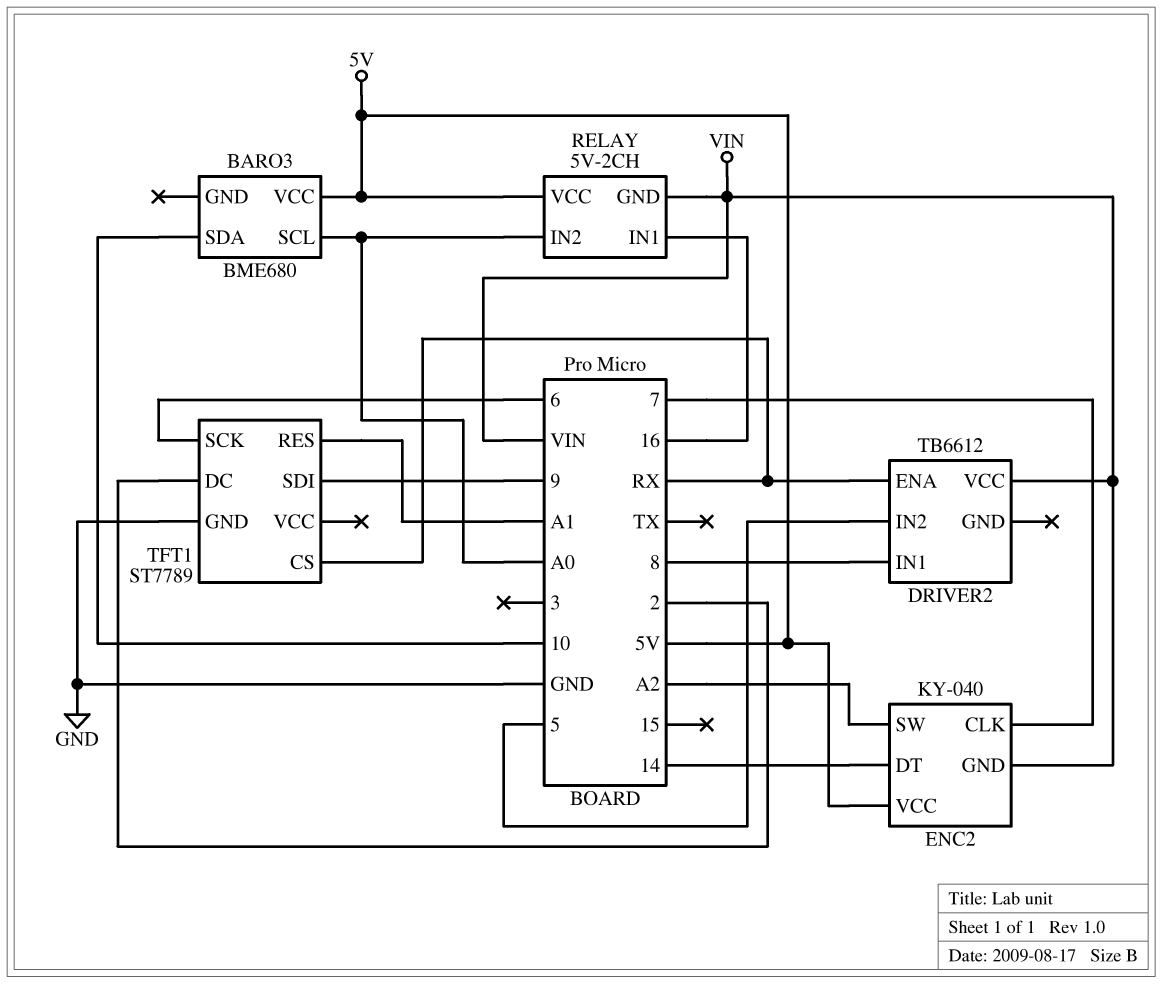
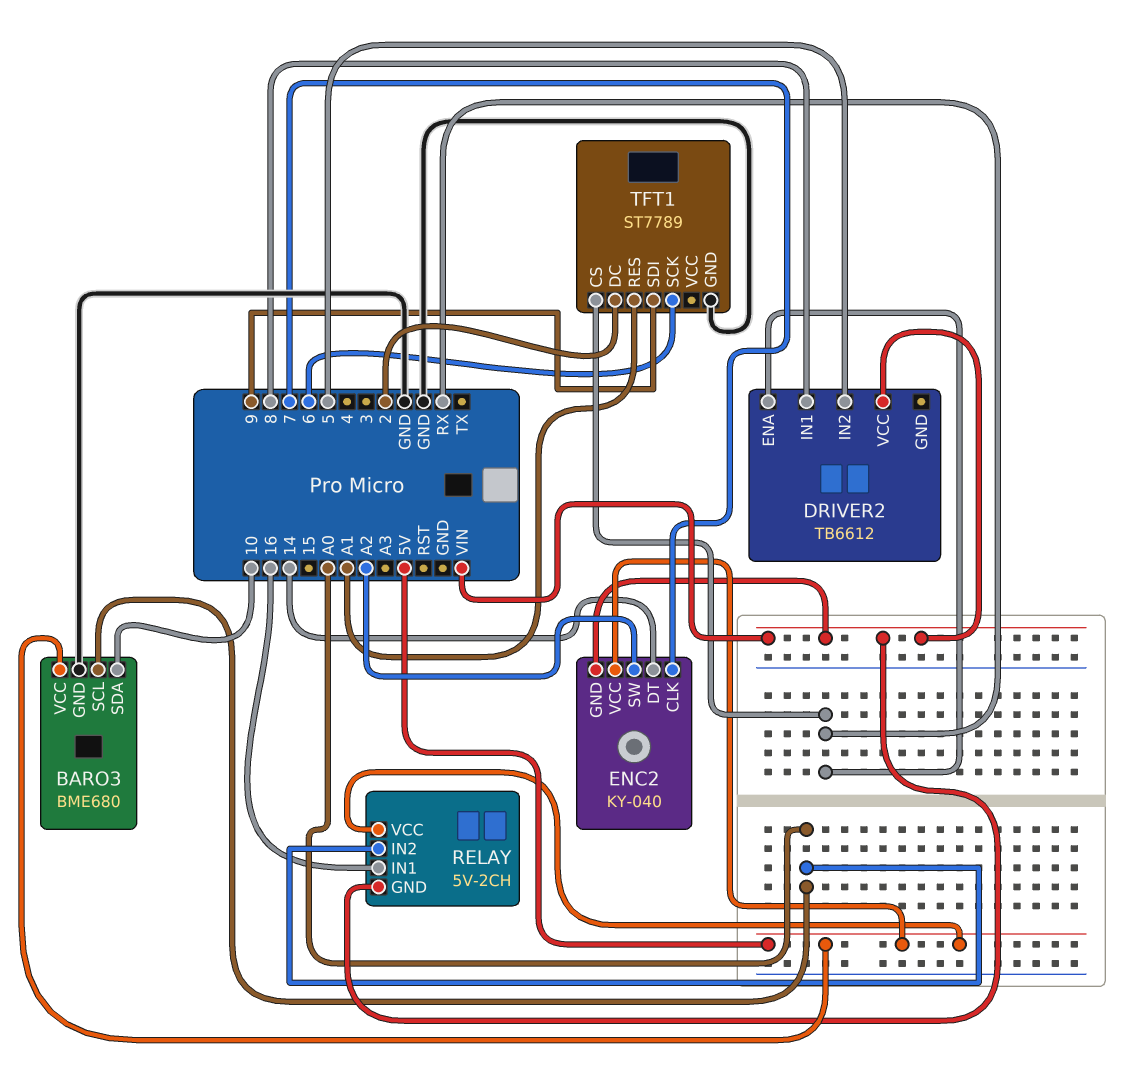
BARO3 pin GND: none -> GND

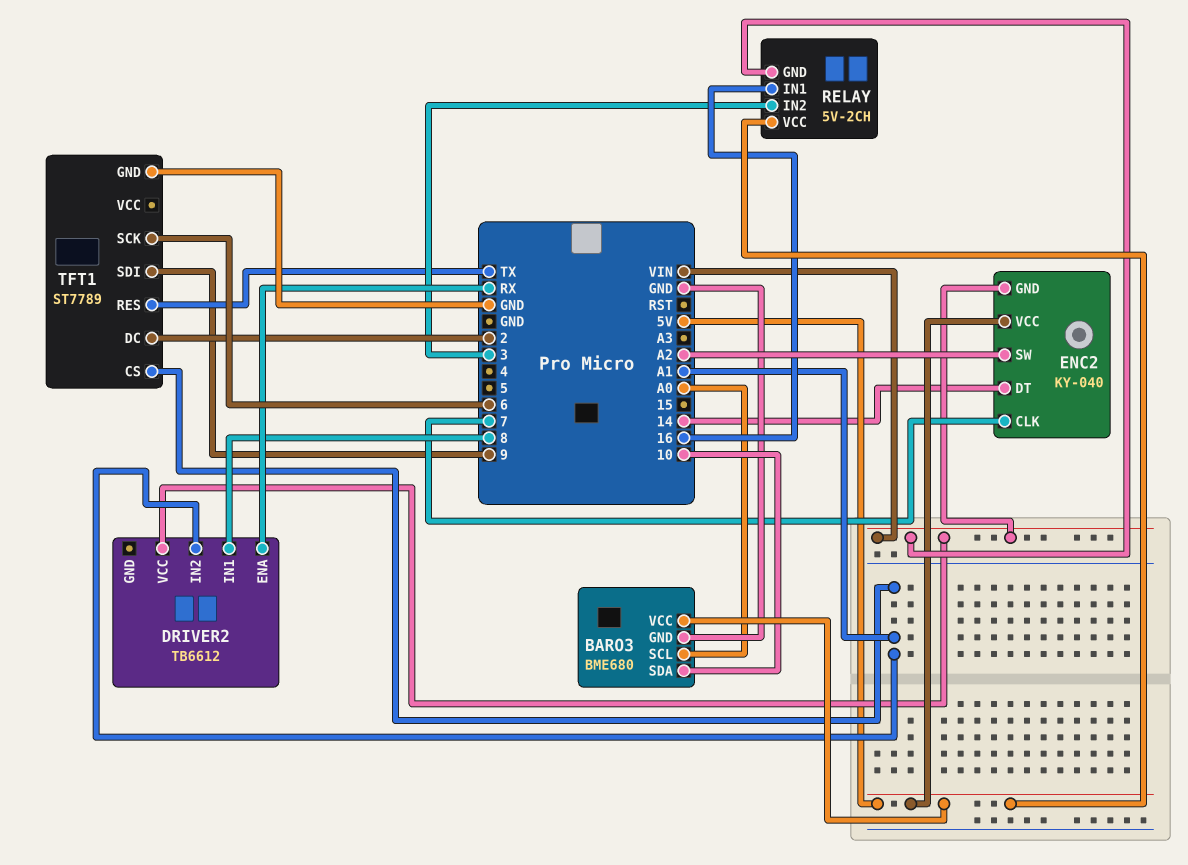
DRIVER2 pin IN2: 5 -> A1
RELAY pin IN2: A0 -> 3
TFT1 pin CS: RX -> A1
TFT1 pin RES: A1 -> TX

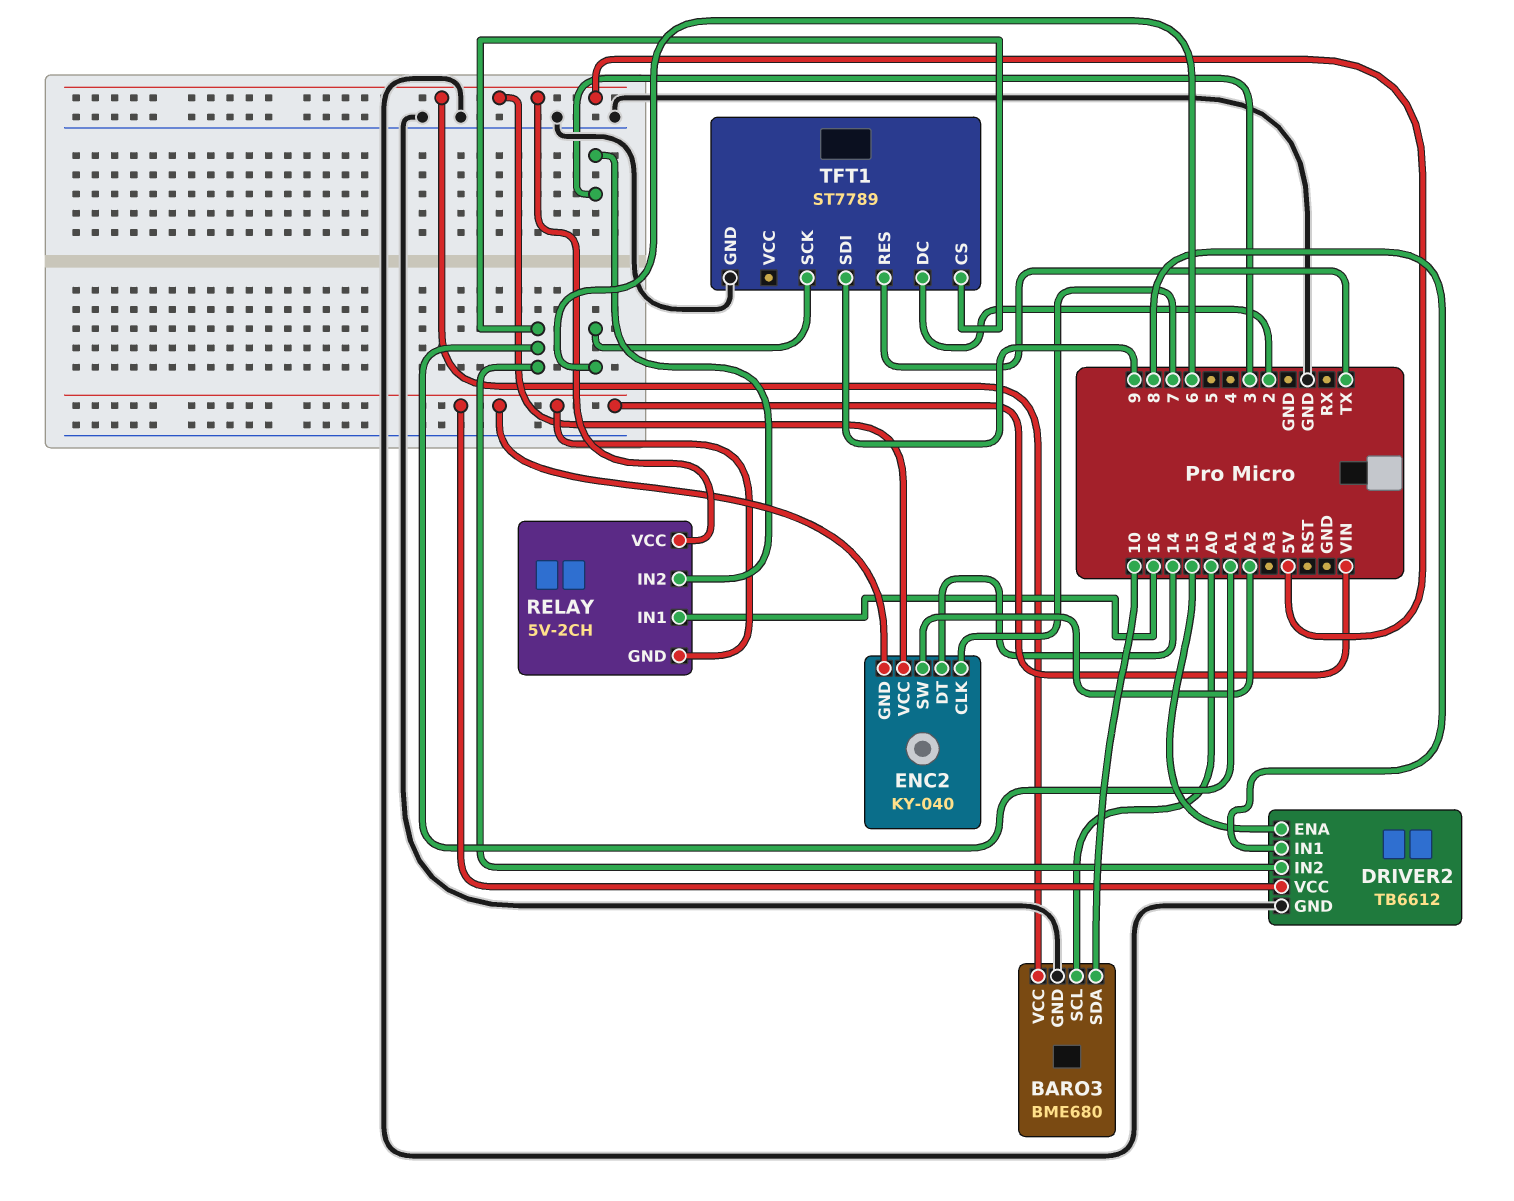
DRIVER2 pin ENA: RX -> 15
DRIVER2 pin GND: none -> GND

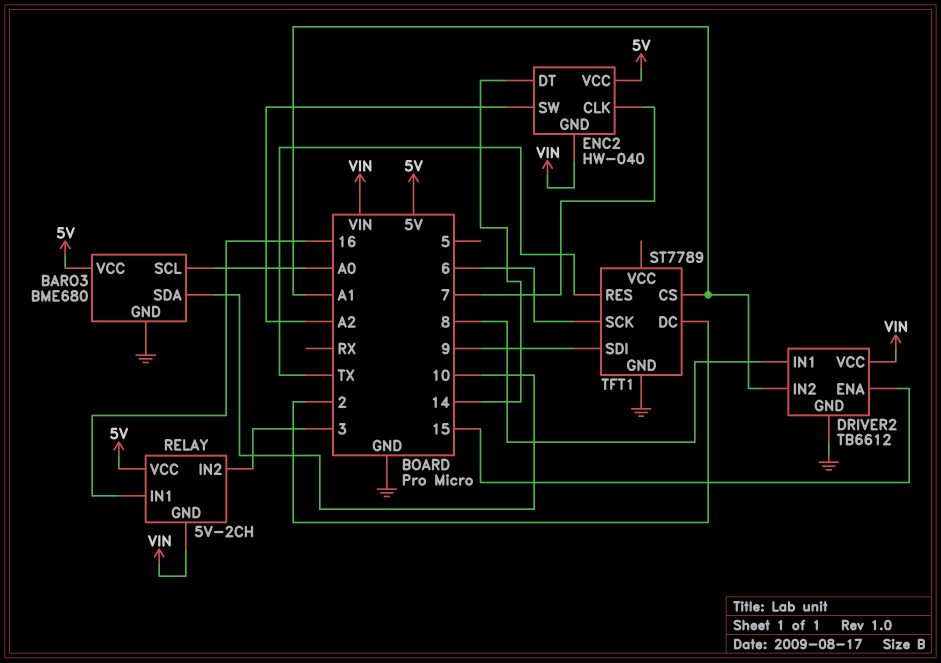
ENC2: KY-040 -> HW-040

